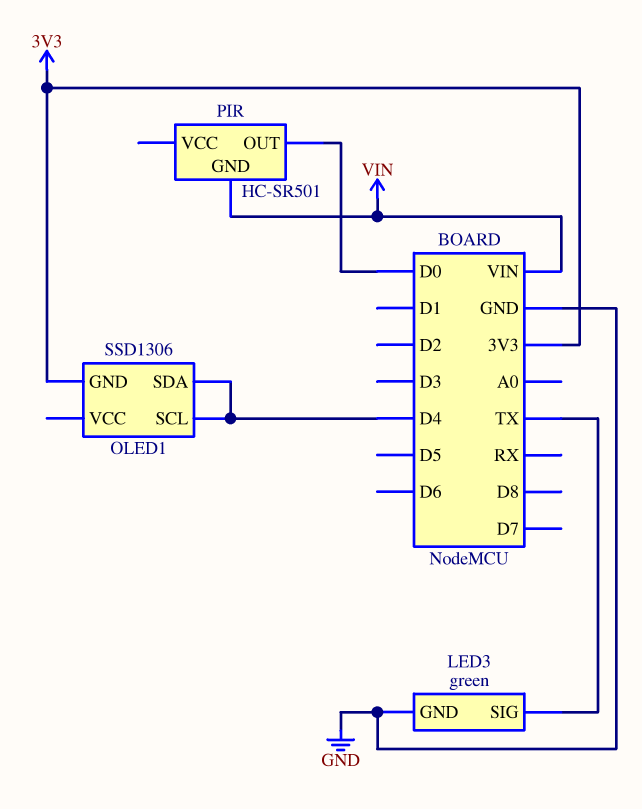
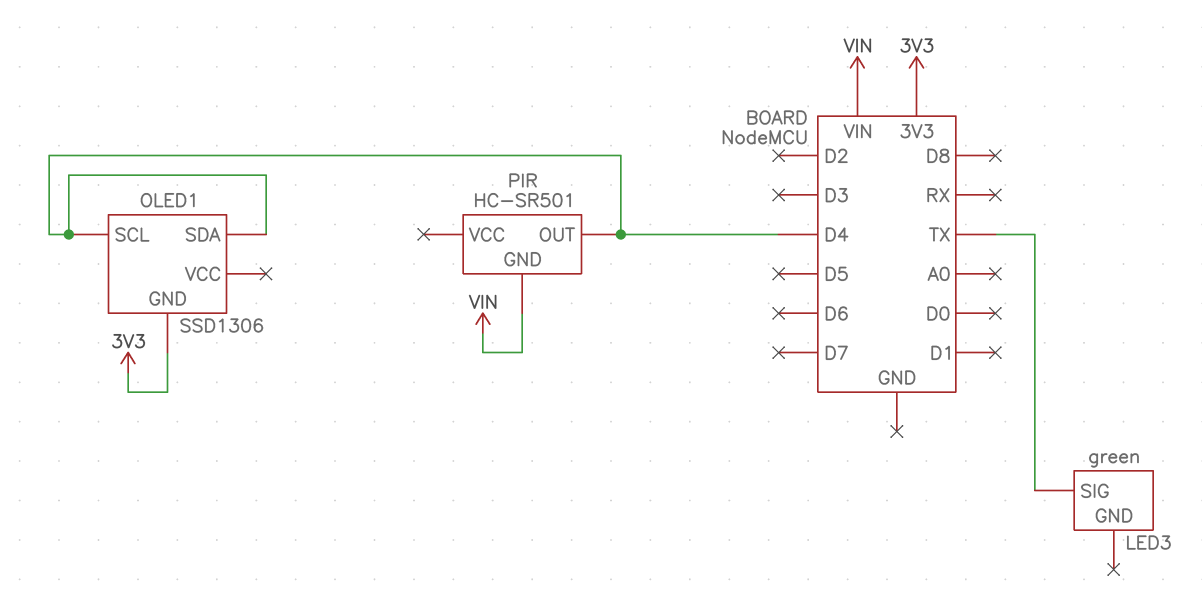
LED3 pin GND: GND -> none
PIR pin OUT: D0 -> D4

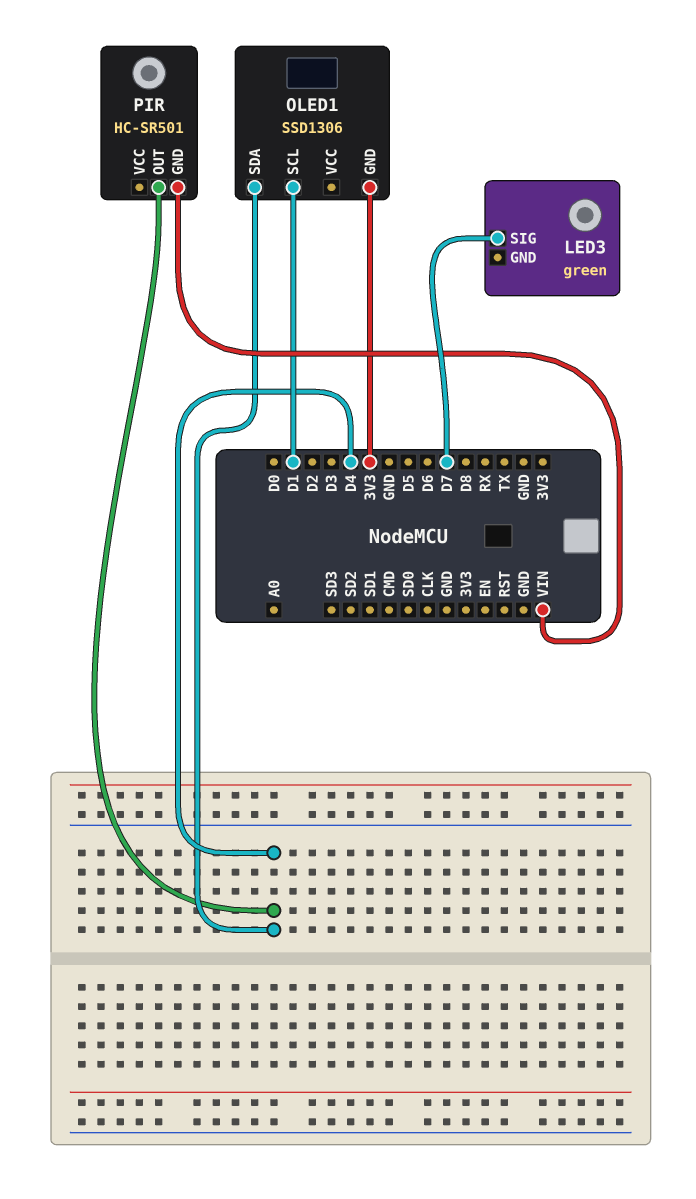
LED3 pin SIG: TX -> D7
OLED1 pin SCL: D4 -> D1

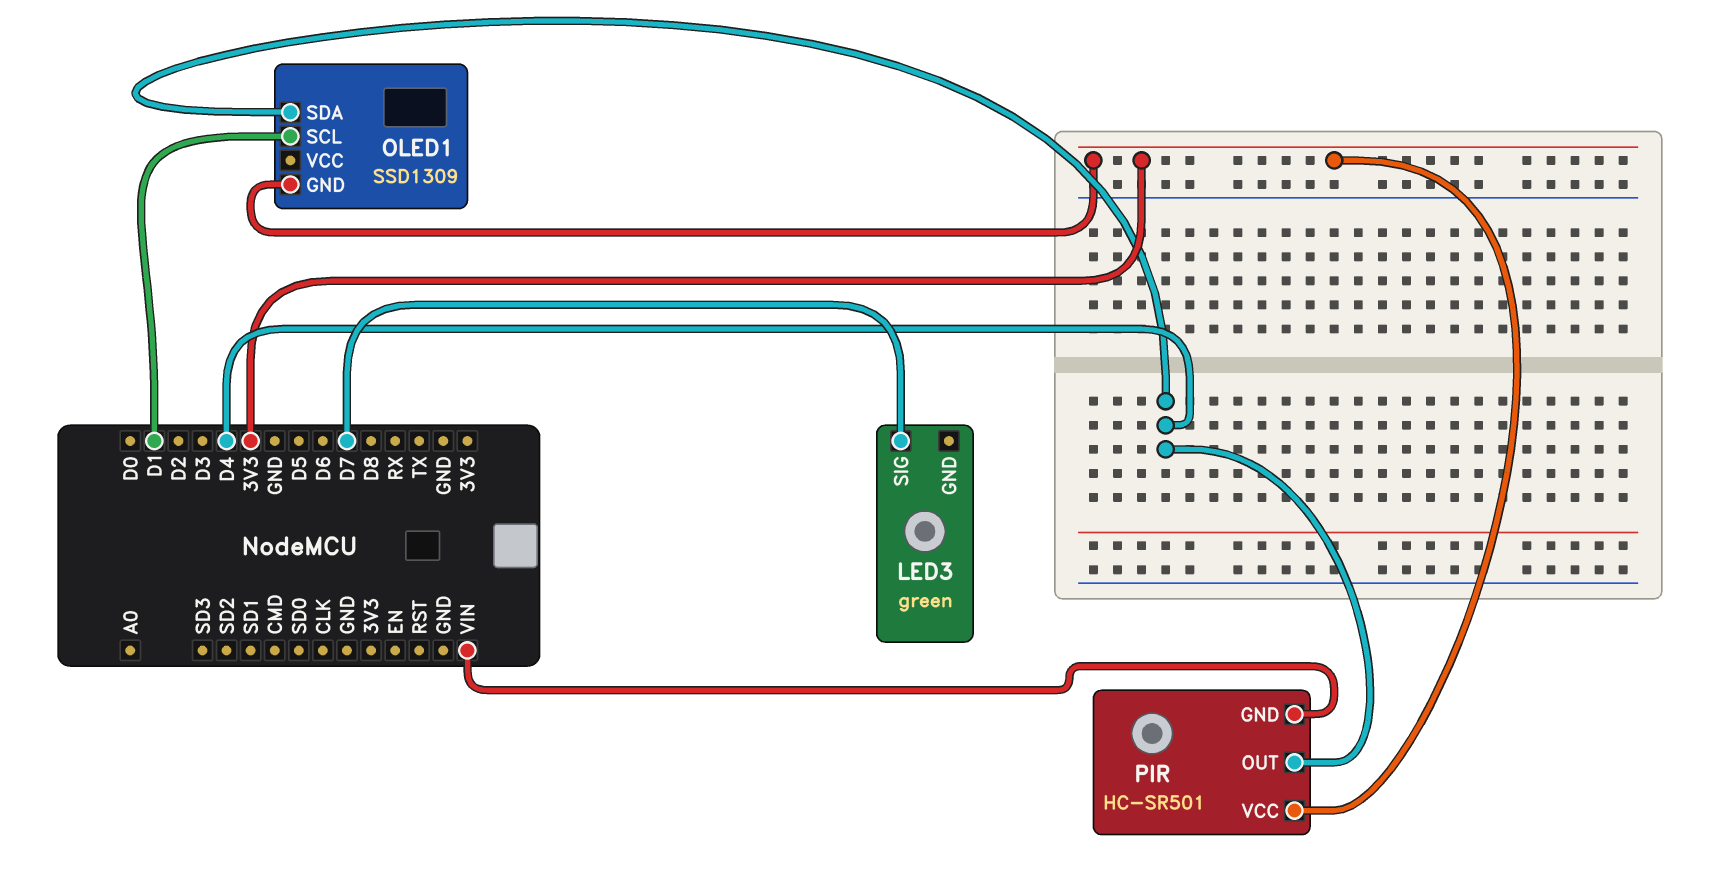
OLED1: SSD1306 -> SSD1309
PIR pin VCC: none -> 3V3

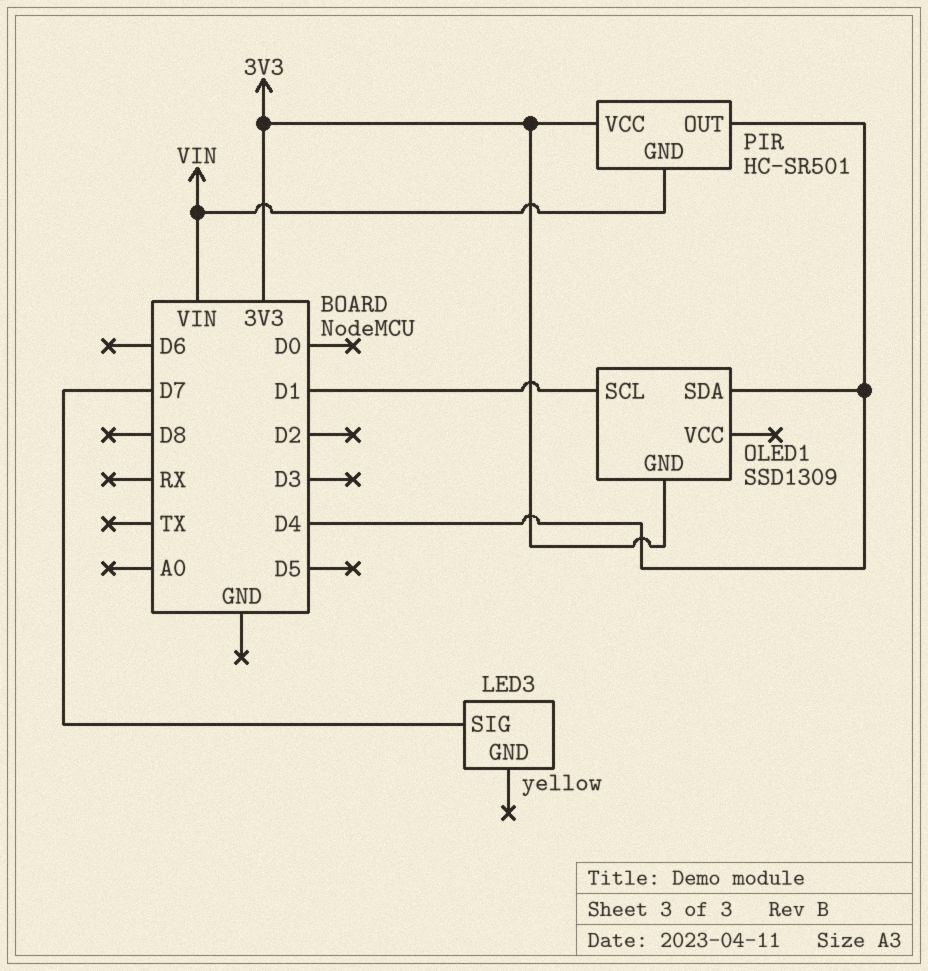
LED3: green -> yellow

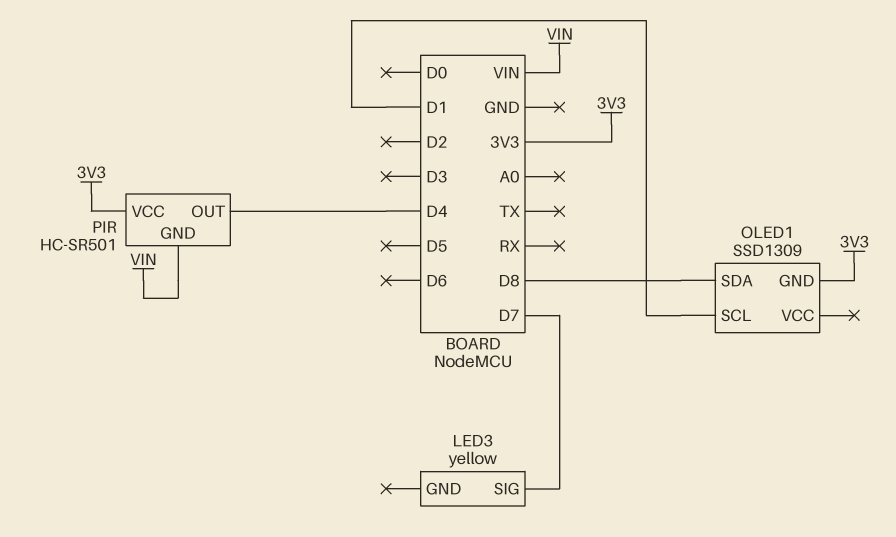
OLED1 pin SDA: D4 -> D8

